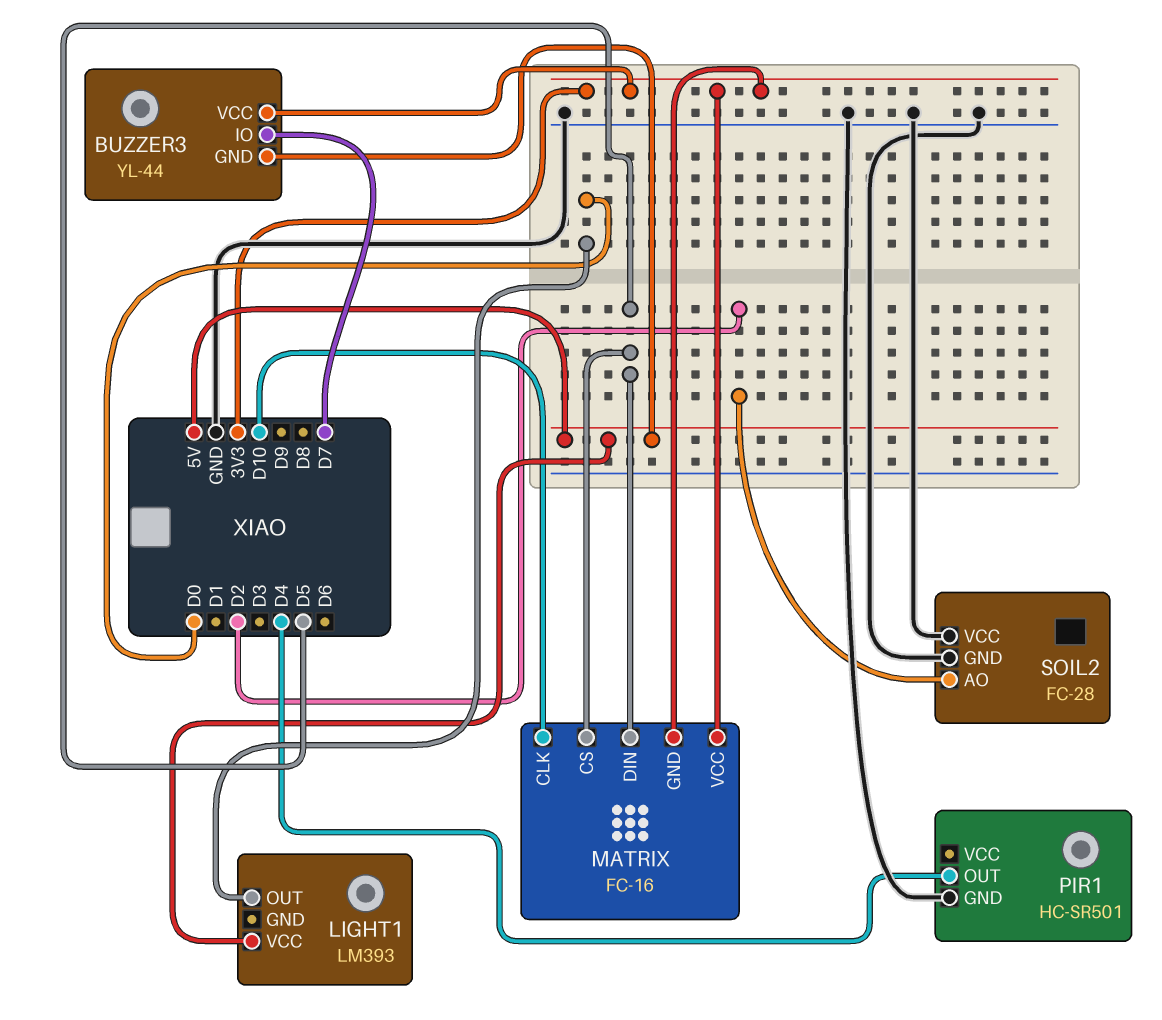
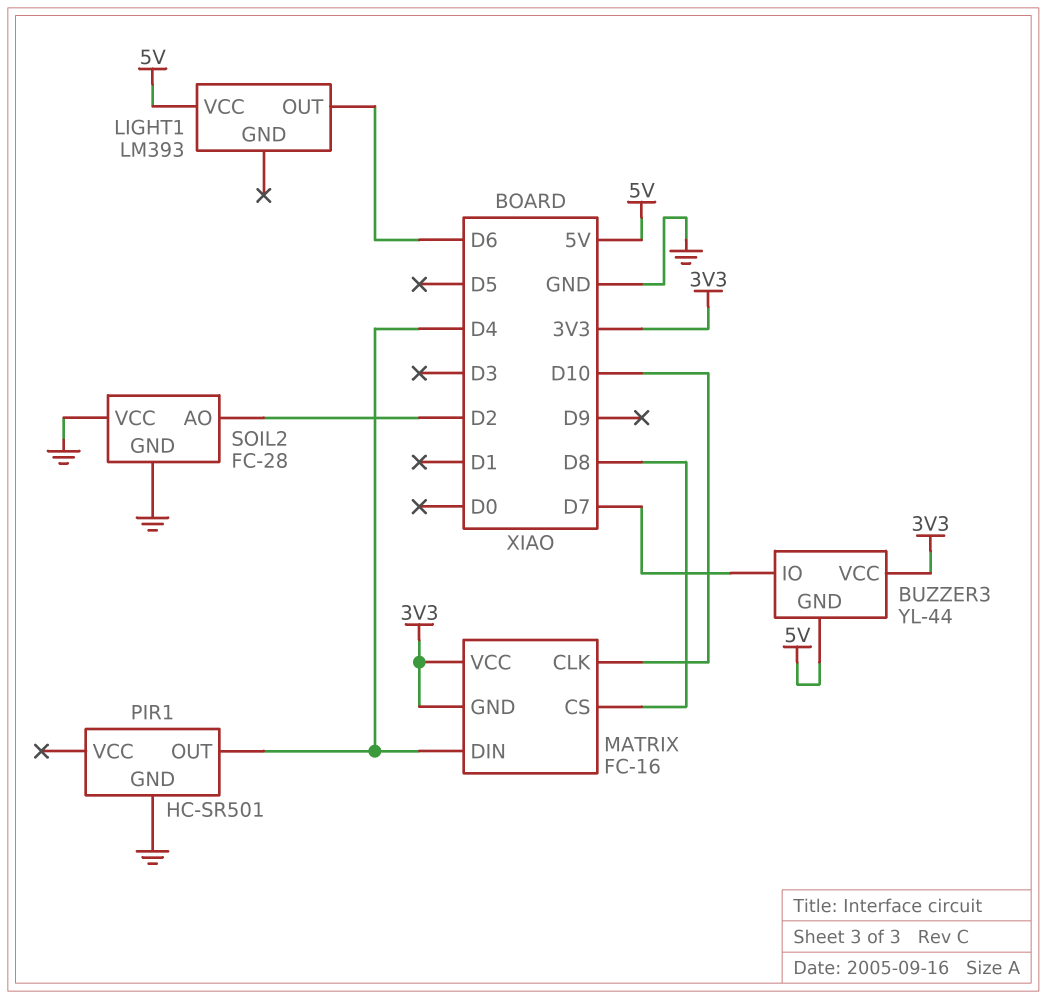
LIGHT1 pin OUT: D0 -> D6
MATRIX pin CS: D5 -> D8
MATRIX pin DIN: D5 -> D4

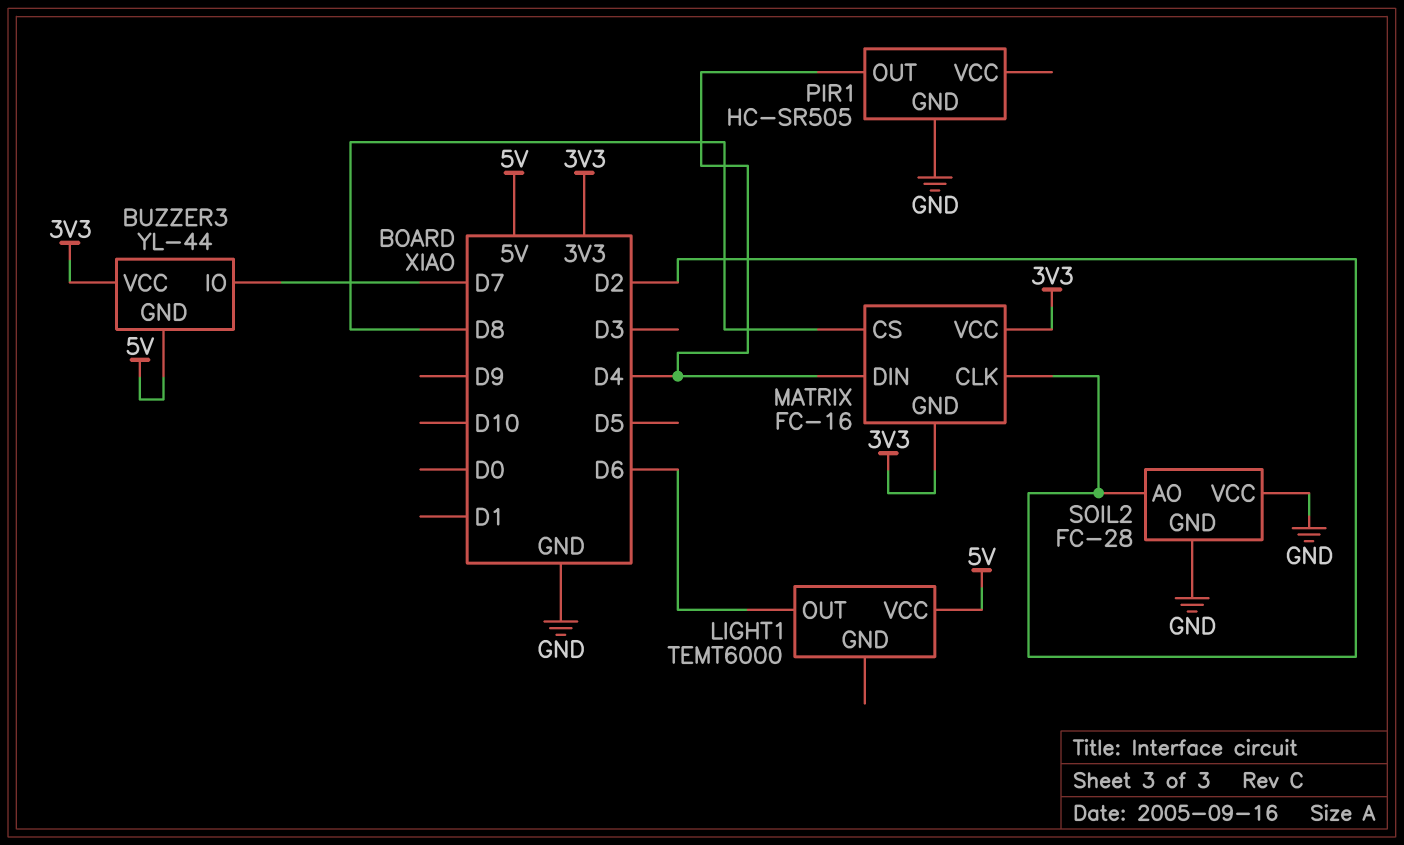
LIGHT1: LM393 -> TEMT6000
MATRIX pin CLK: D10 -> D2
PIR1: HC-SR501 -> HC-SR505

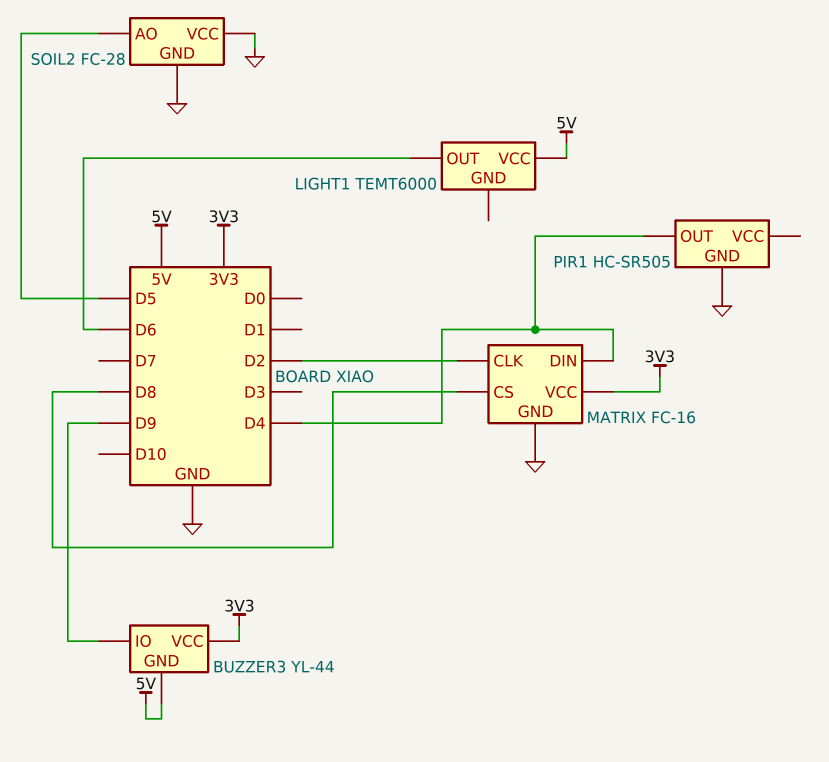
BUZZER3 pin IO: D7 -> D9
MATRIX pin GND: 3V3 -> GND
SOIL2 pin AO: D2 -> D5

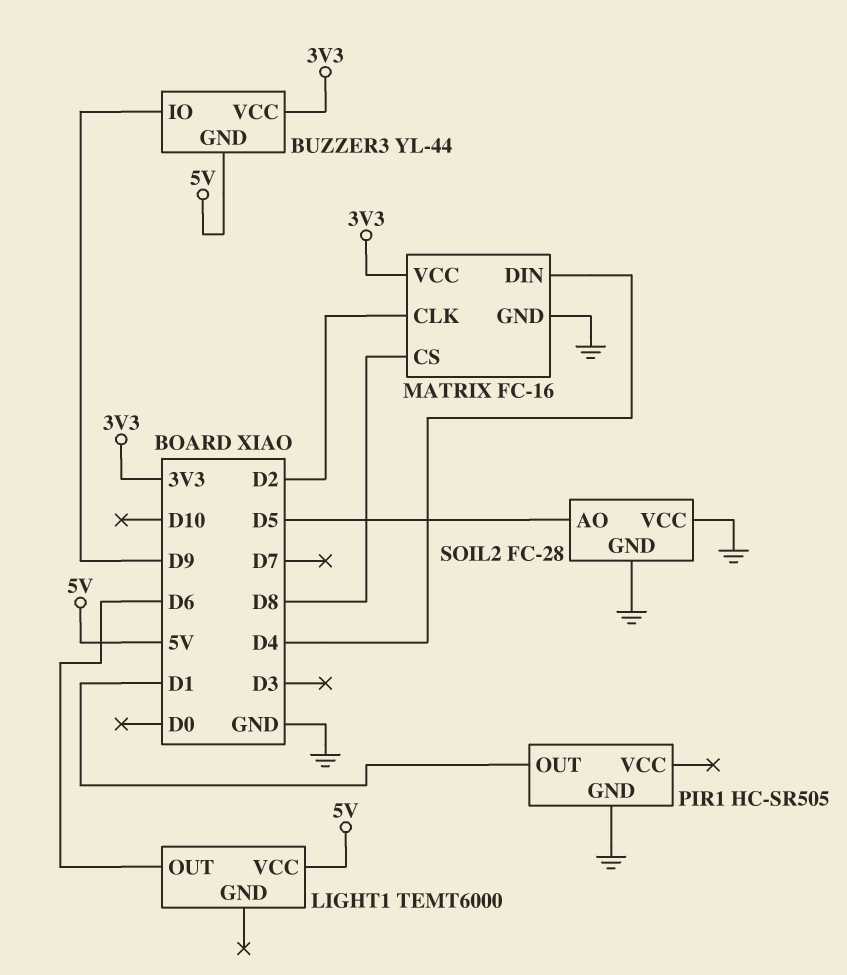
PIR1 pin OUT: D4 -> D1

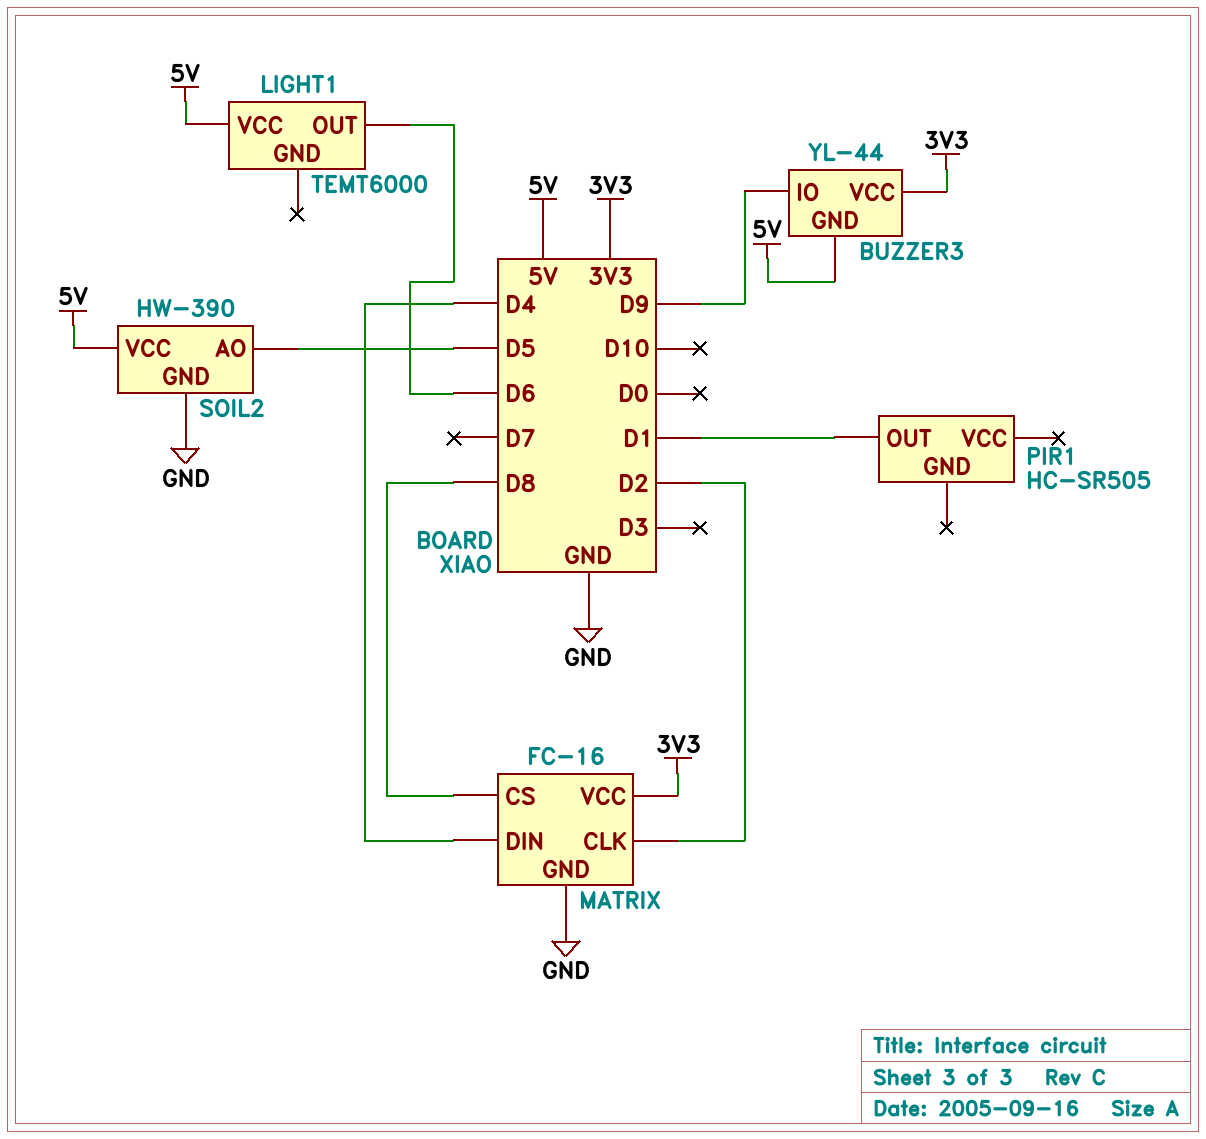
PIR1 pin GND: GND -> none
SOIL2: FC-28 -> HW-390
SOIL2 pin VCC: GND -> 5V

